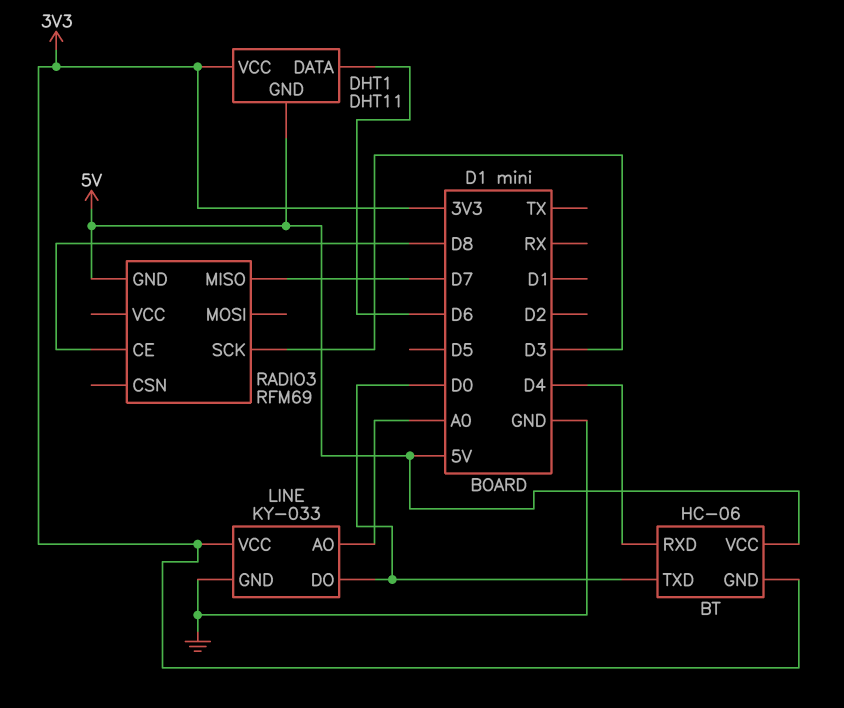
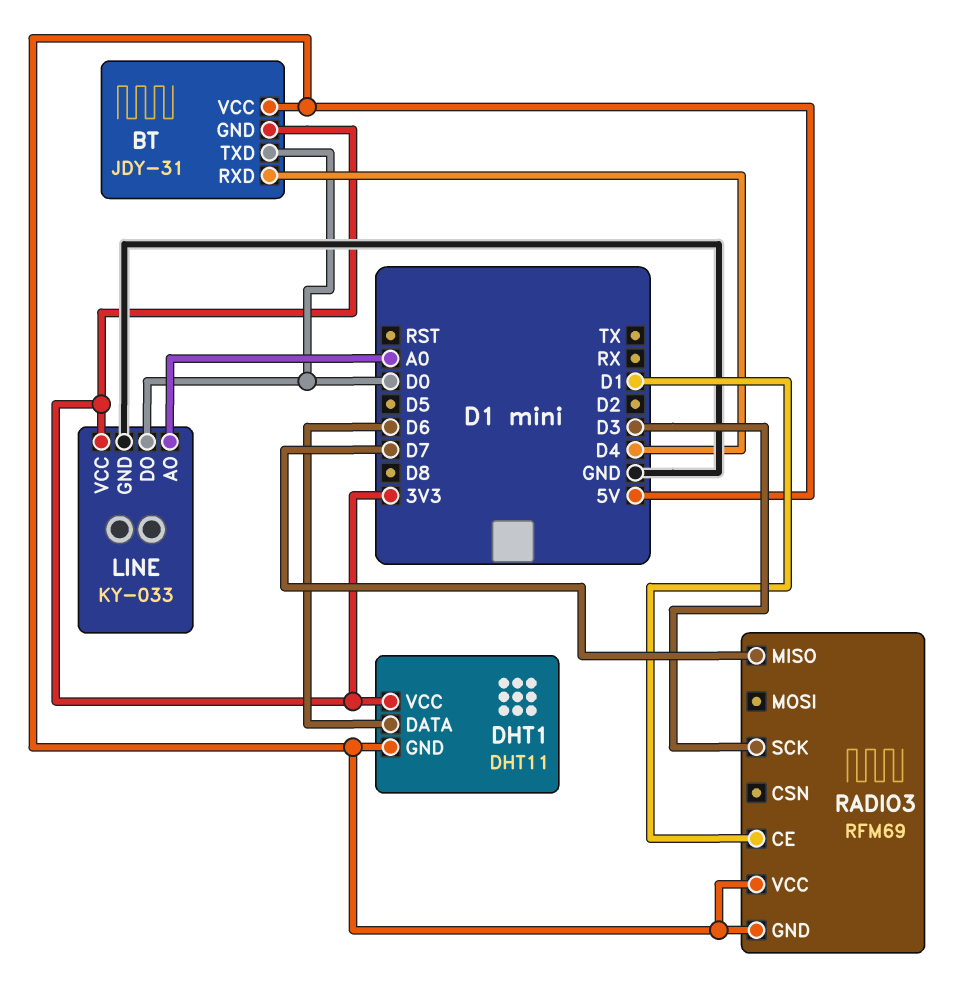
BT: HC-06 -> JDY-31
RADIO3 pin CE: D8 -> D1
RADIO3 pin VCC: none -> 5V

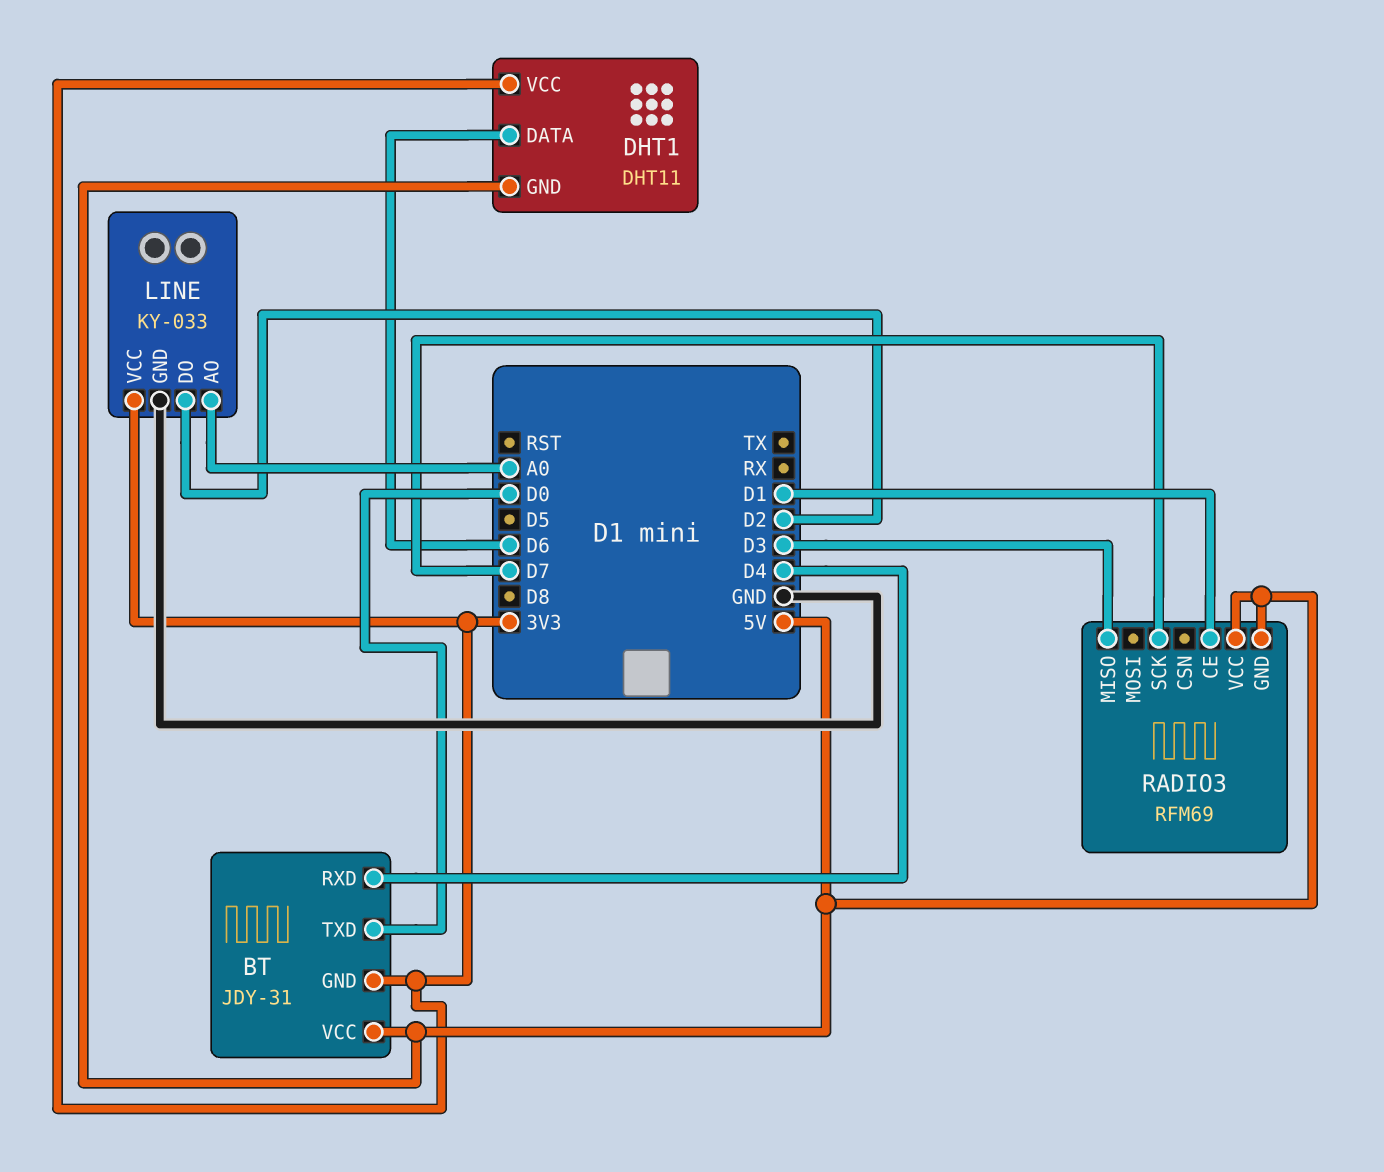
LINE pin DO: D0 -> D2
RADIO3 pin MISO: D7 -> D3
RADIO3 pin SCK: D3 -> D7

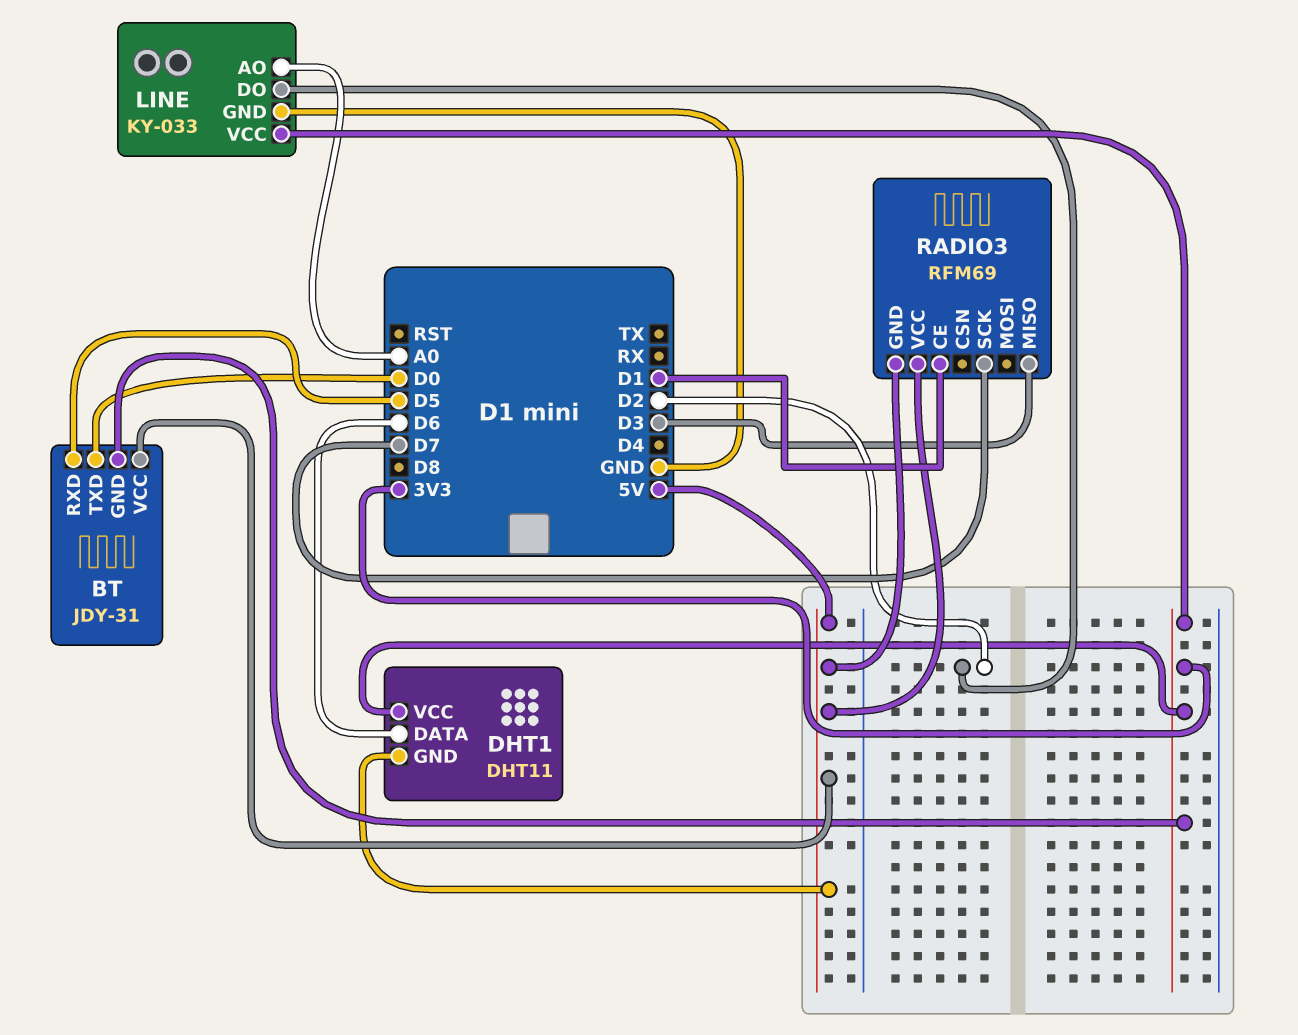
BT pin RXD: D4 -> D5

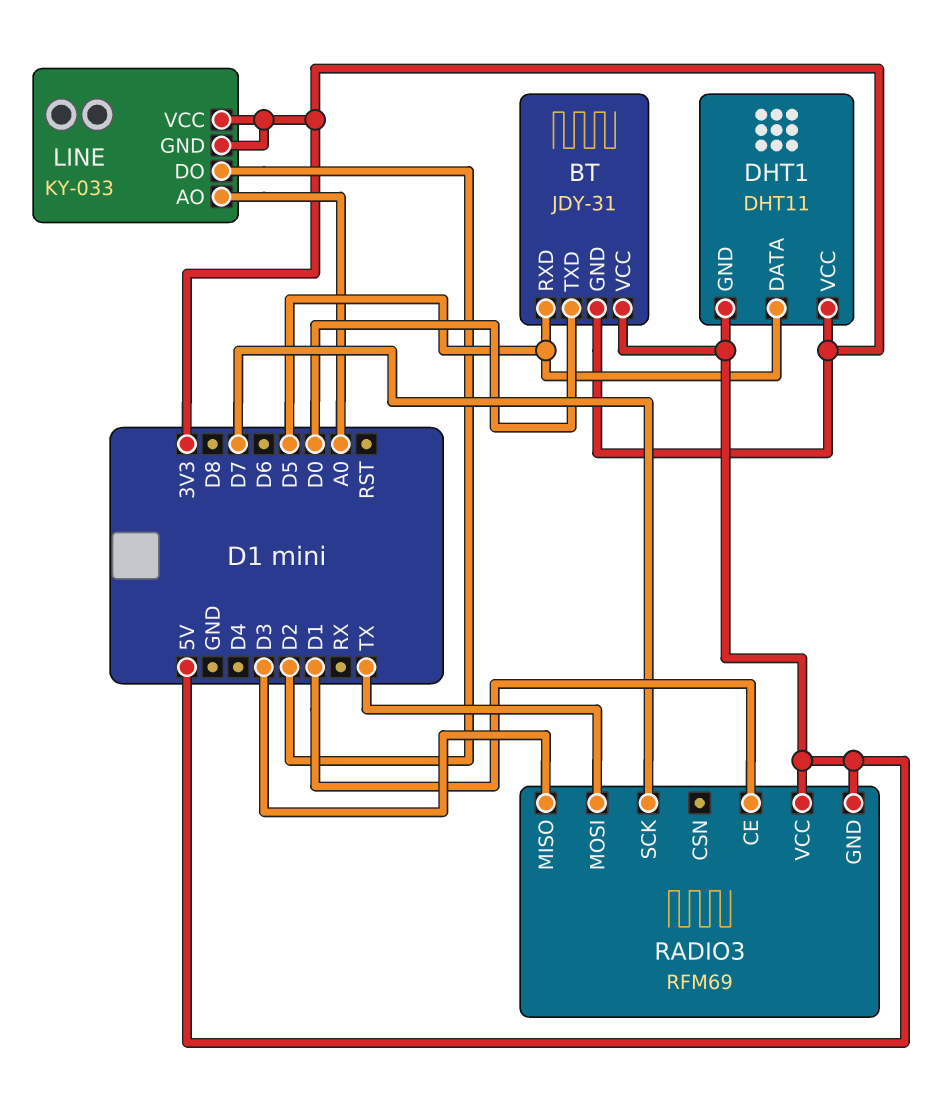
DHT1 pin DATA: D6 -> D5
LINE pin GND: GND -> 3V3
RADIO3 pin MOSI: none -> TX

